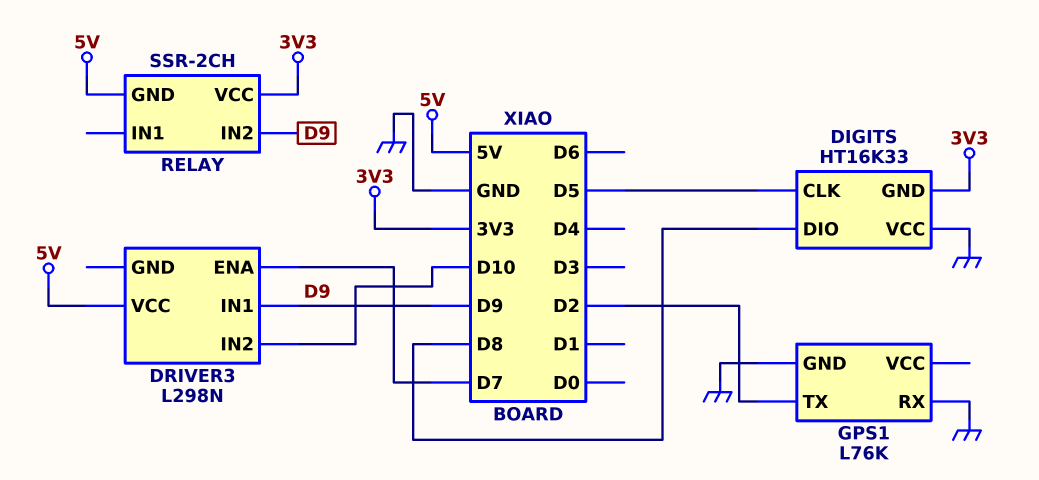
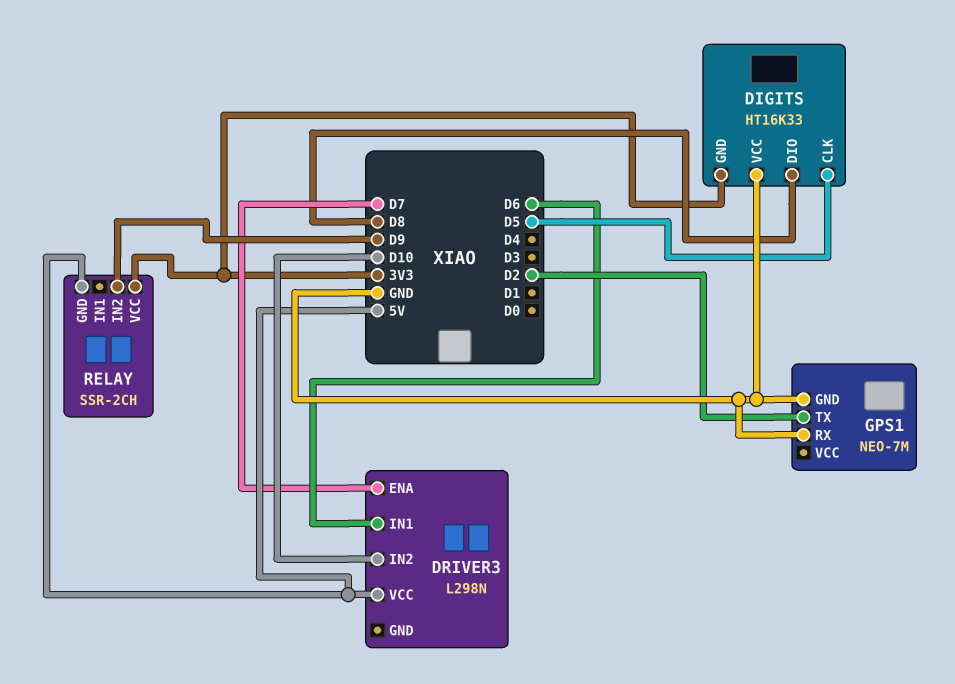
DRIVER3 pin IN1: D9 -> D6
GPS1: L76K -> NEO-7M

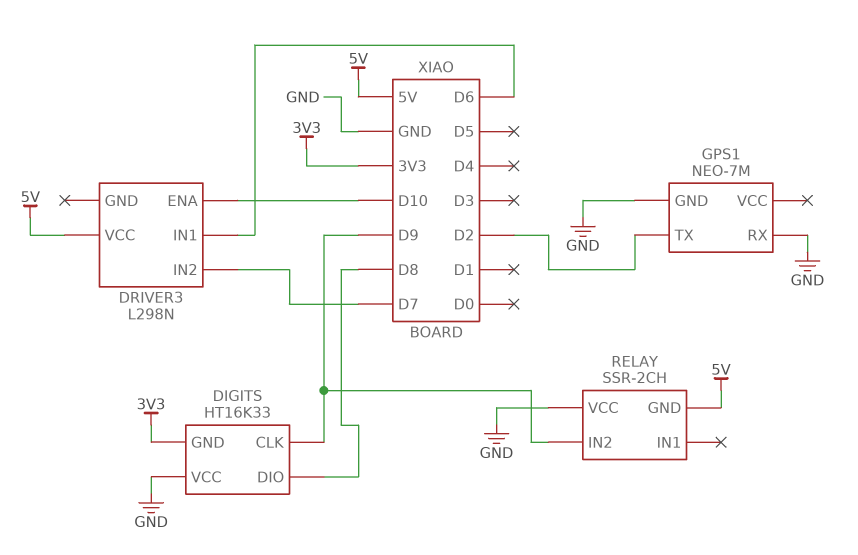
DIGITS pin CLK: D5 -> D9
DRIVER3 pin ENA: D7 -> D10
DRIVER3 pin IN2: D10 -> D7
RELAY pin VCC: 3V3 -> GND

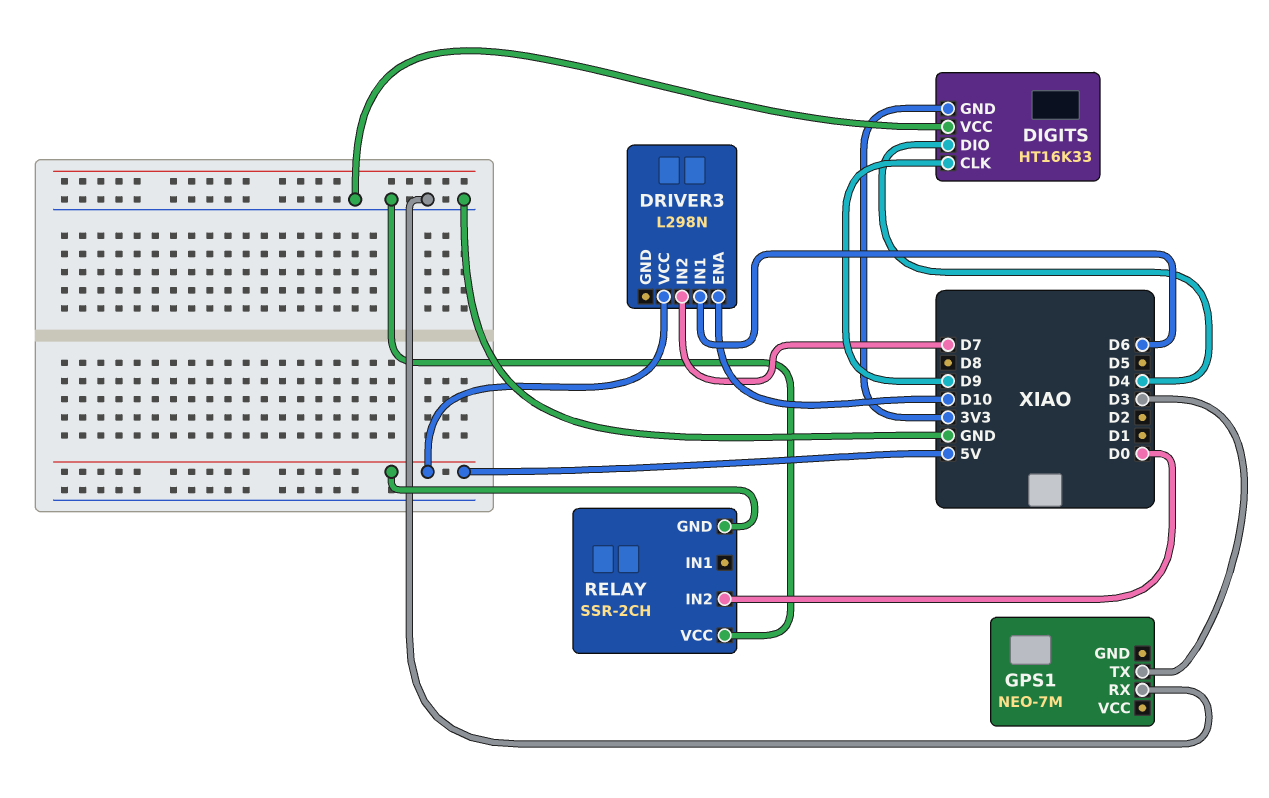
DIGITS pin DIO: D8 -> D4
GPS1 pin GND: GND -> none
GPS1 pin TX: D2 -> D3
RELAY pin IN2: D9 -> D0

